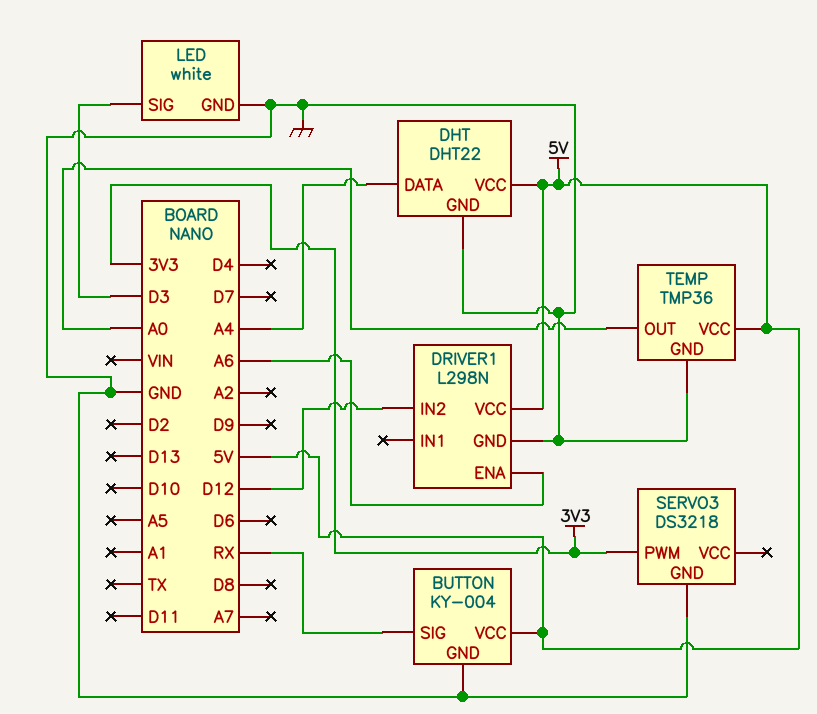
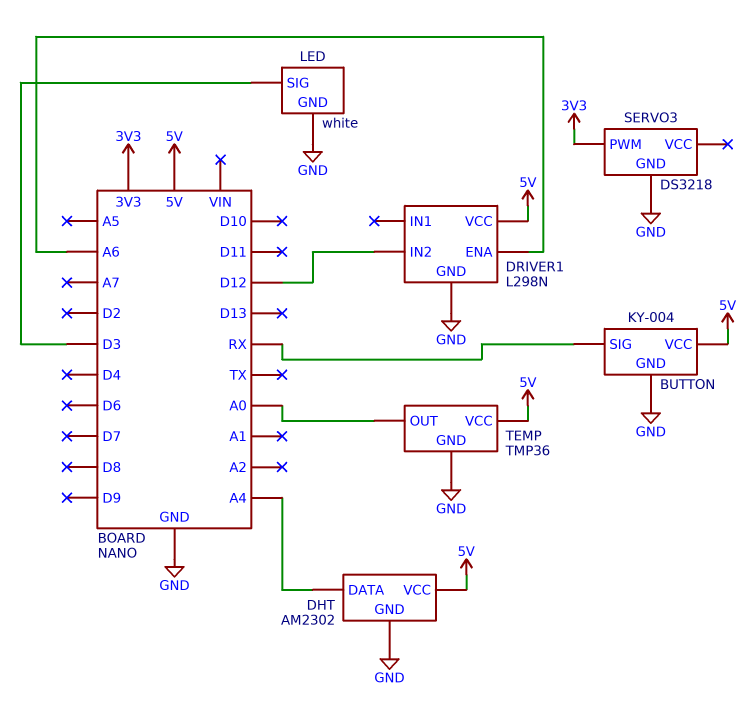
DHT: DHT22 -> AM2302

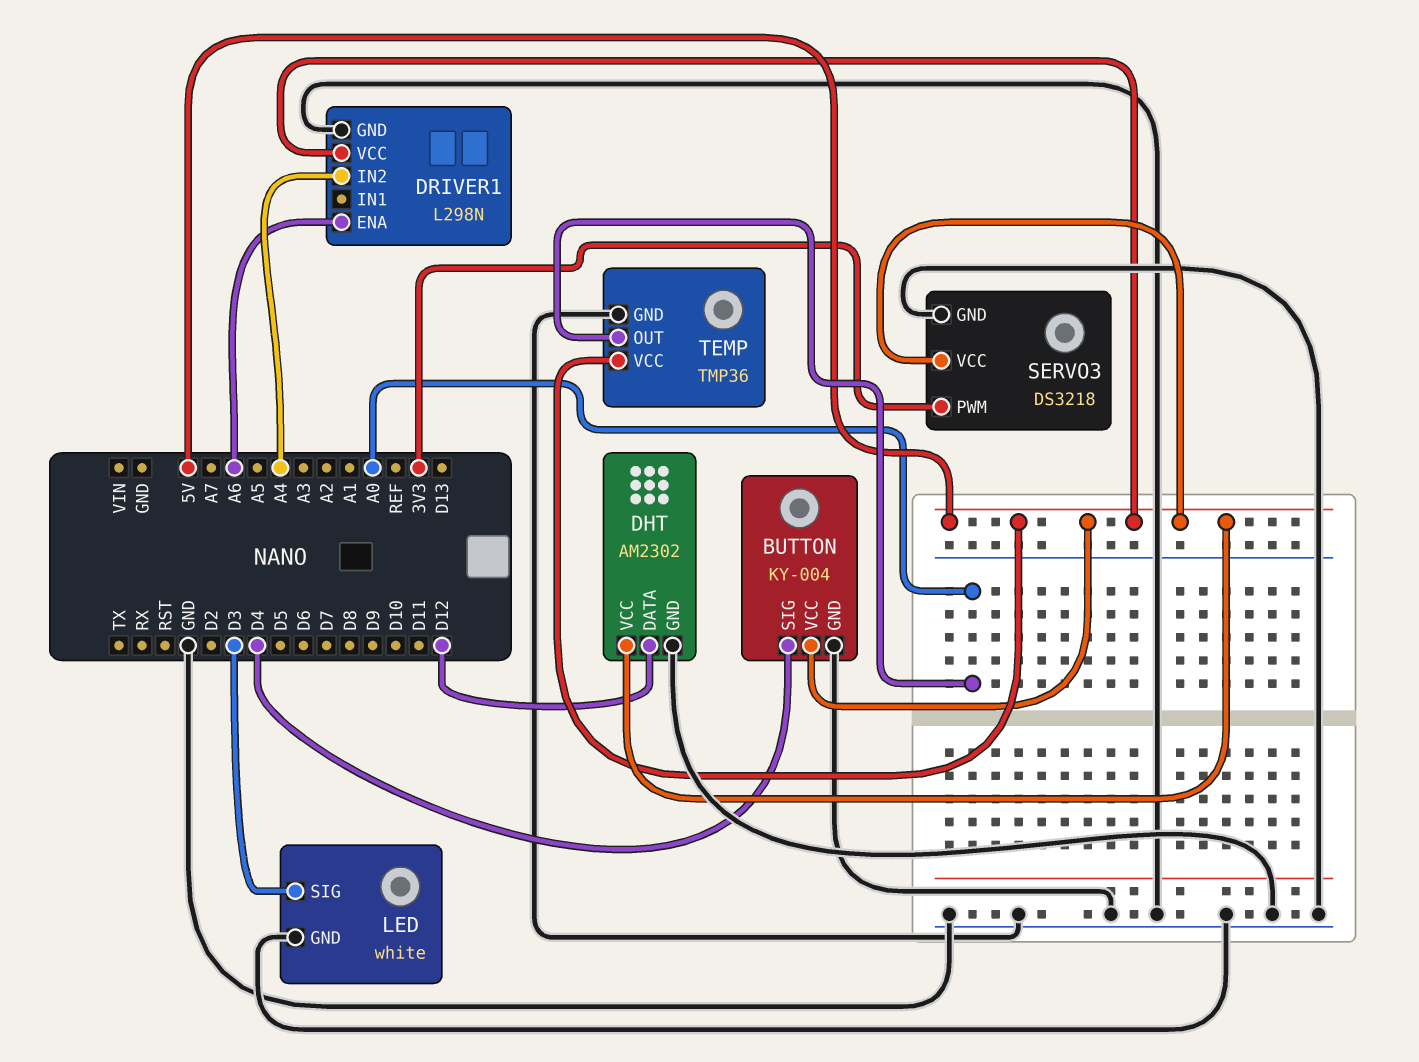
BUTTON pin SIG: RX -> D4
DHT pin DATA: A4 -> D12
DRIVER1 pin IN2: D12 -> A4
SERVO3 pin VCC: none -> 5V

